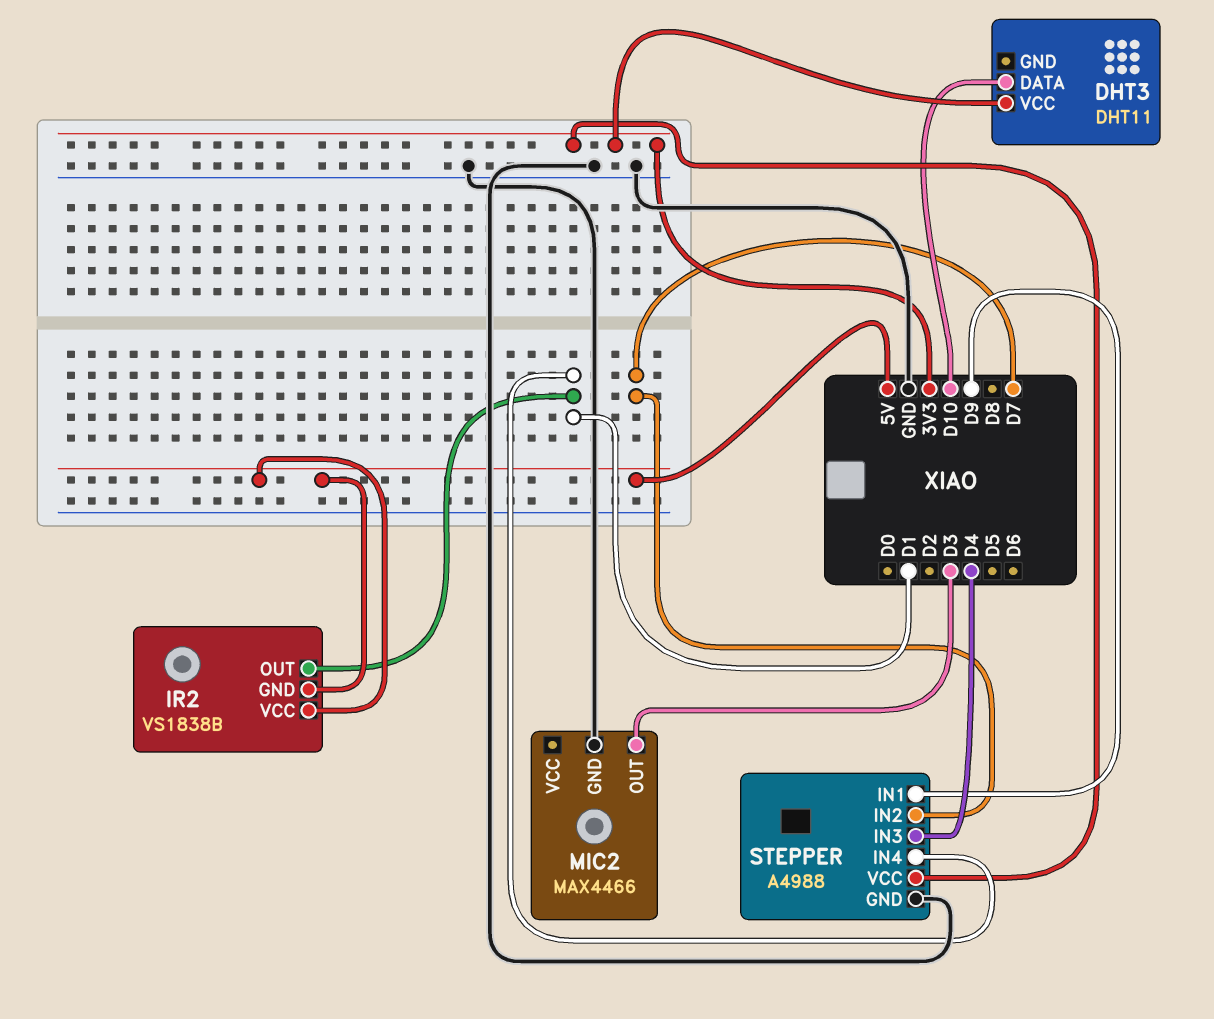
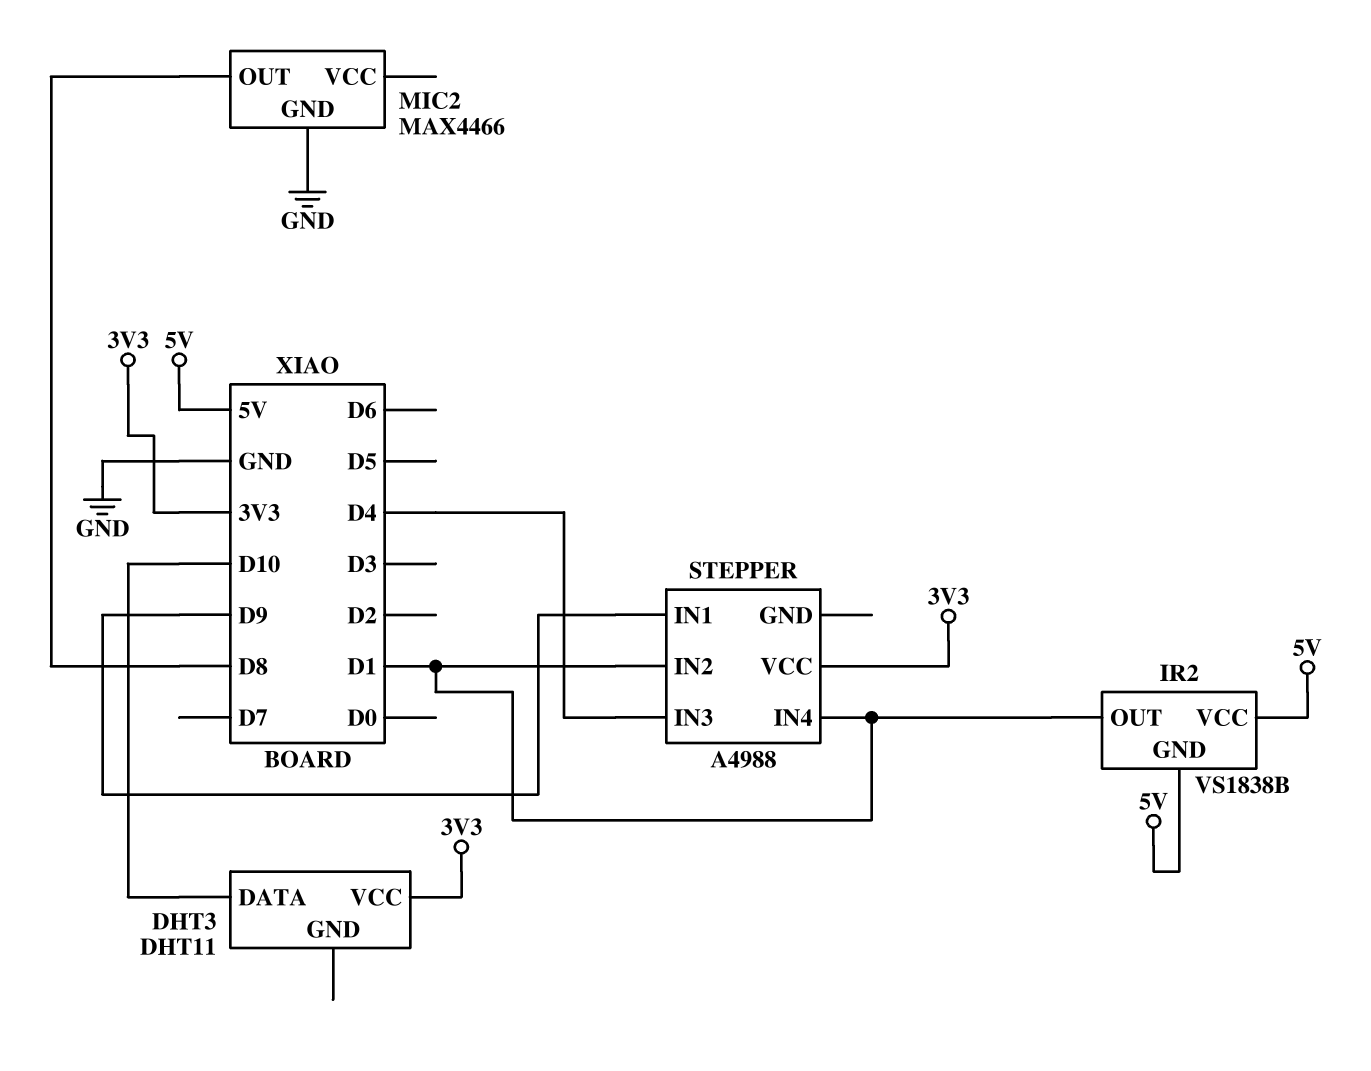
MIC2 pin OUT: D3 -> D8
STEPPER pin GND: GND -> none
STEPPER pin IN2: D7 -> D1

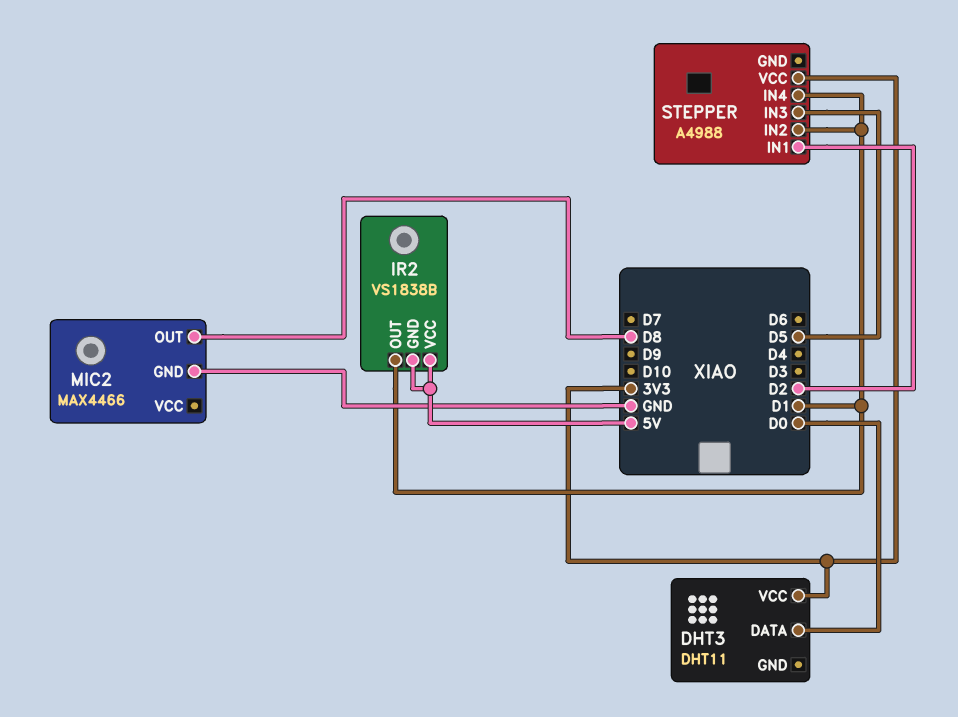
DHT3 pin DATA: D10 -> D0
STEPPER pin IN1: D9 -> D2
STEPPER pin IN3: D4 -> D5

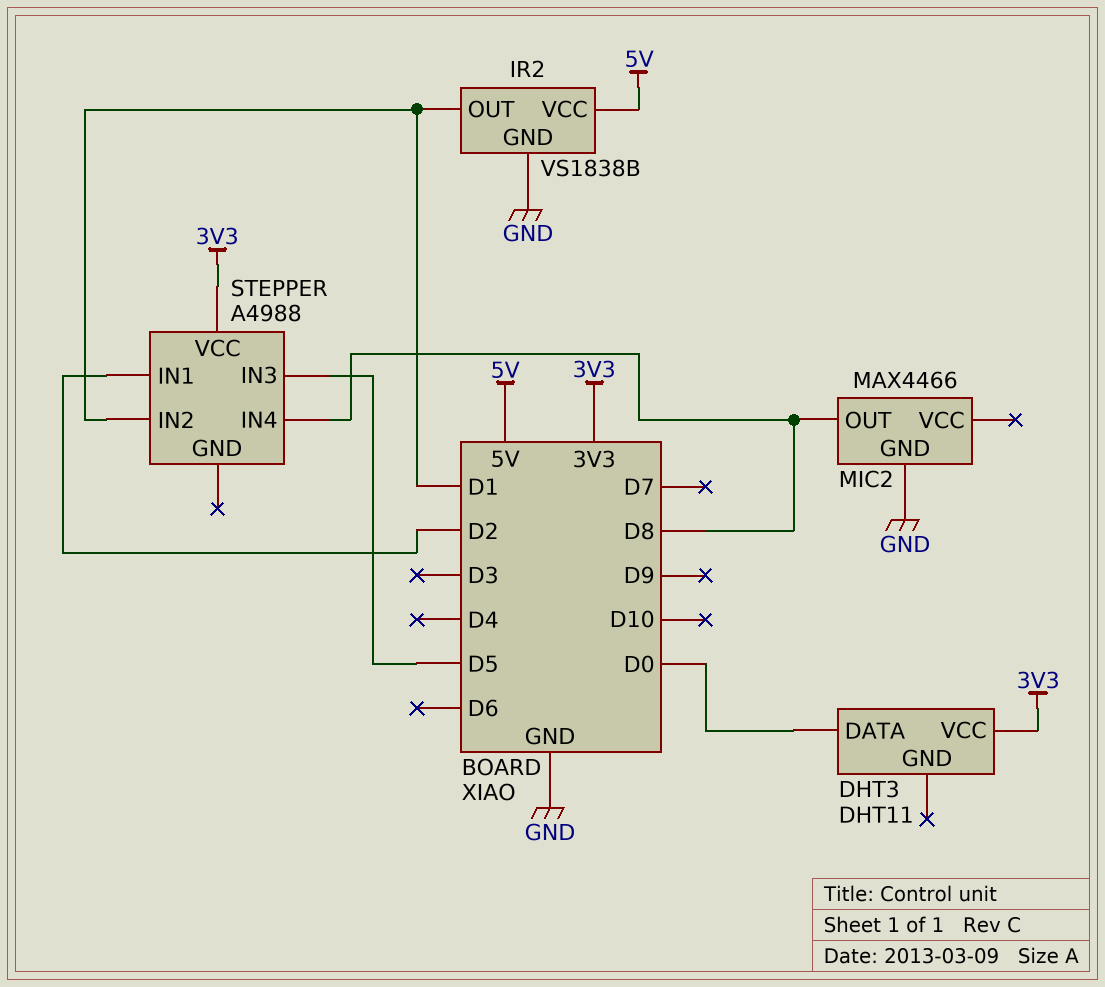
IR2 pin GND: 5V -> GND
STEPPER pin IN4: D1 -> D8

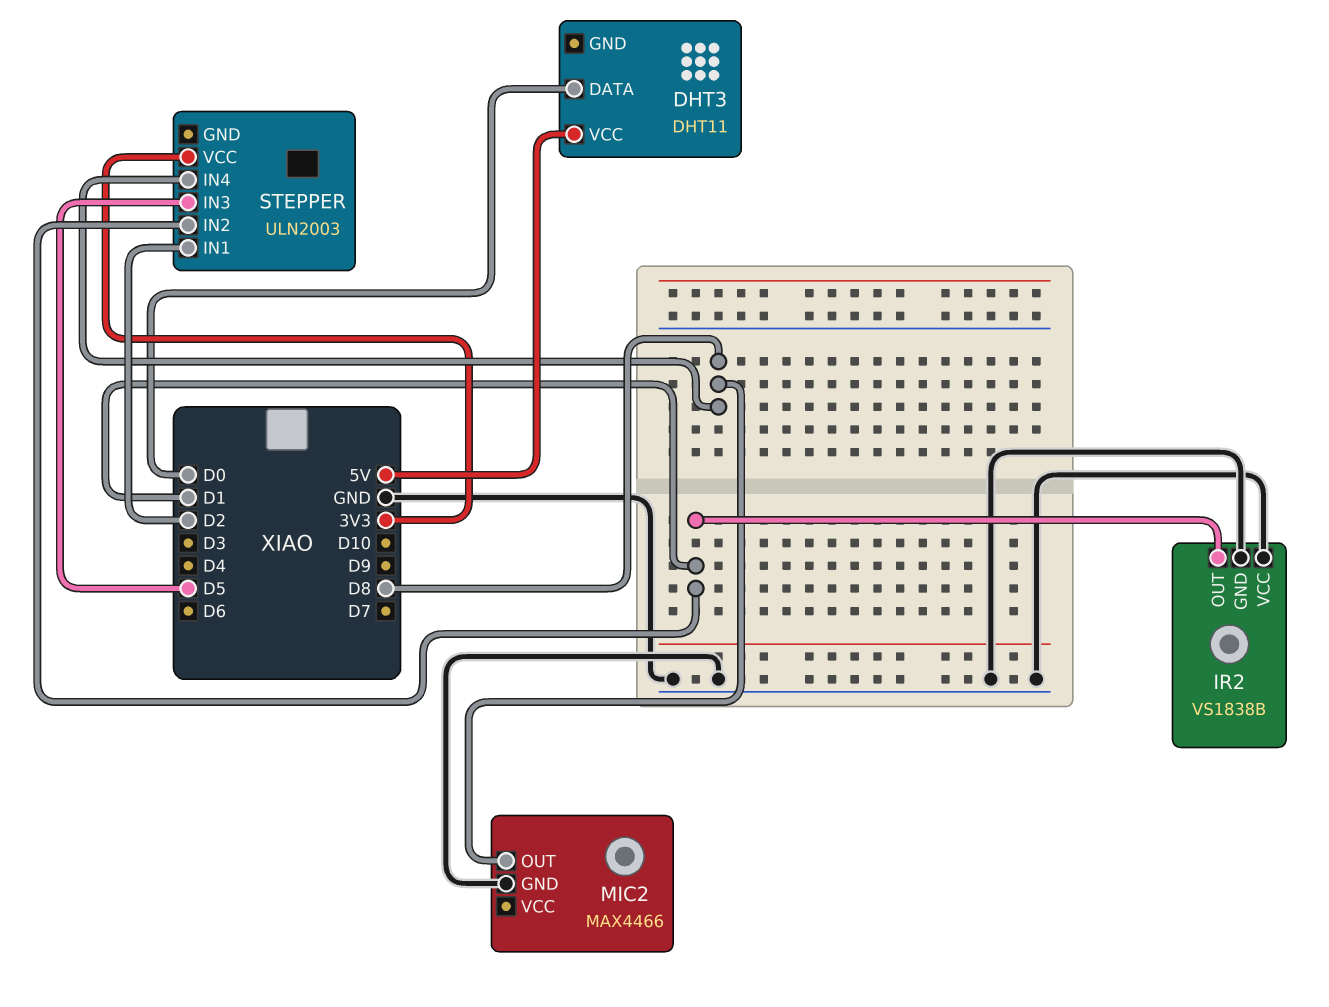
DHT3 pin VCC: 3V3 -> 5V
IR2 pin VCC: 5V -> GND
STEPPER: A4988 -> ULN2003

